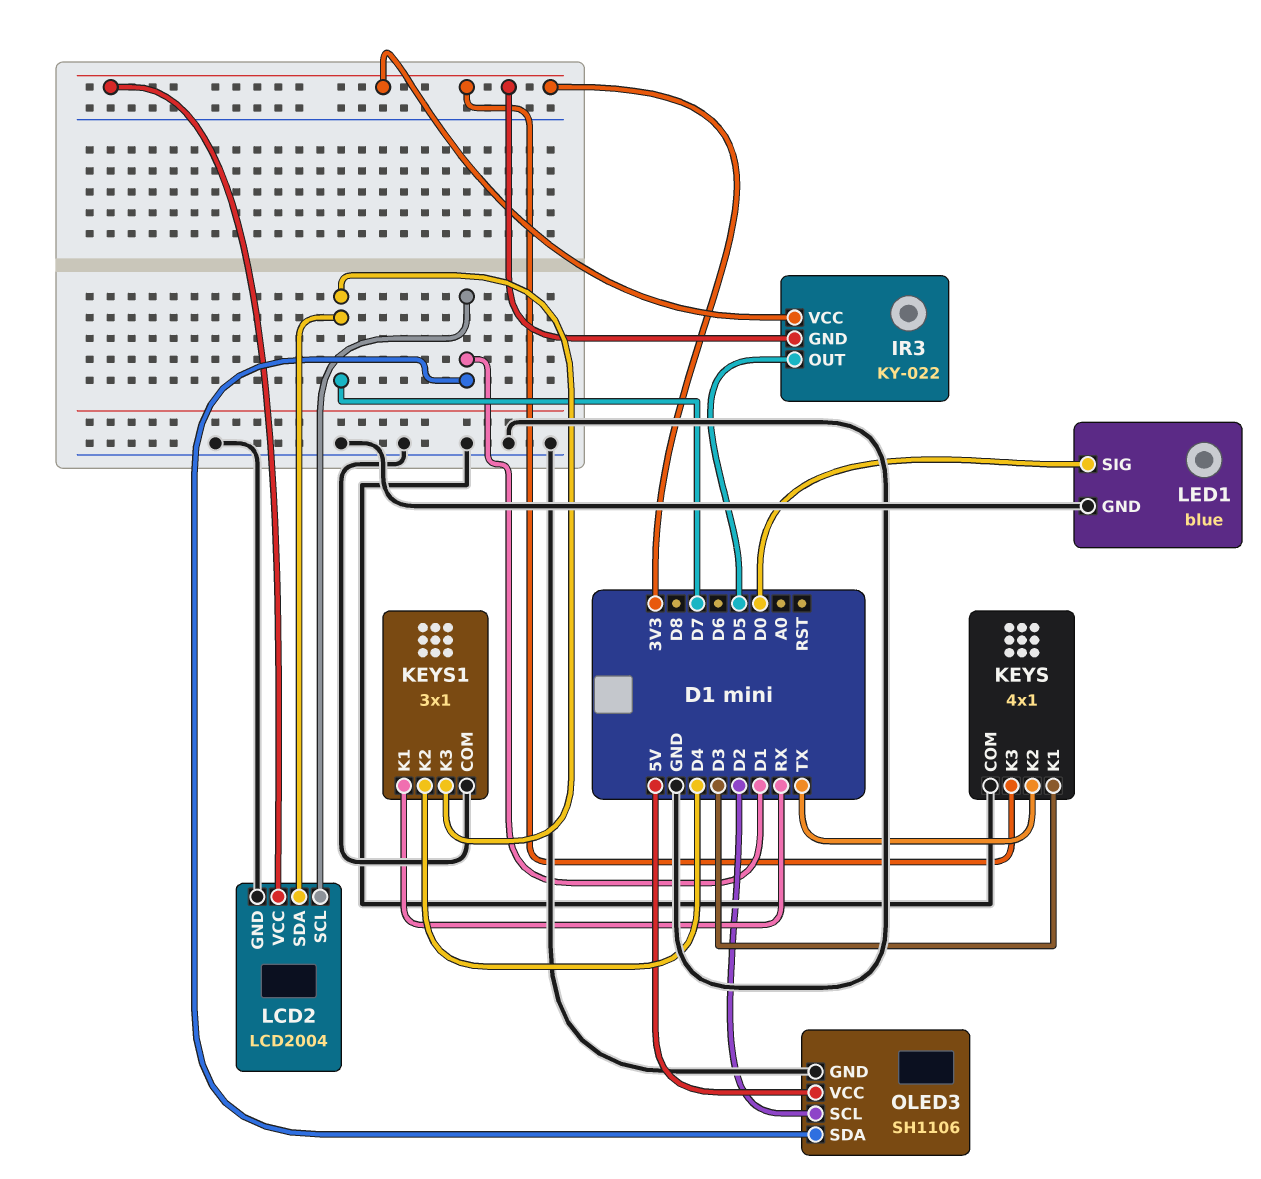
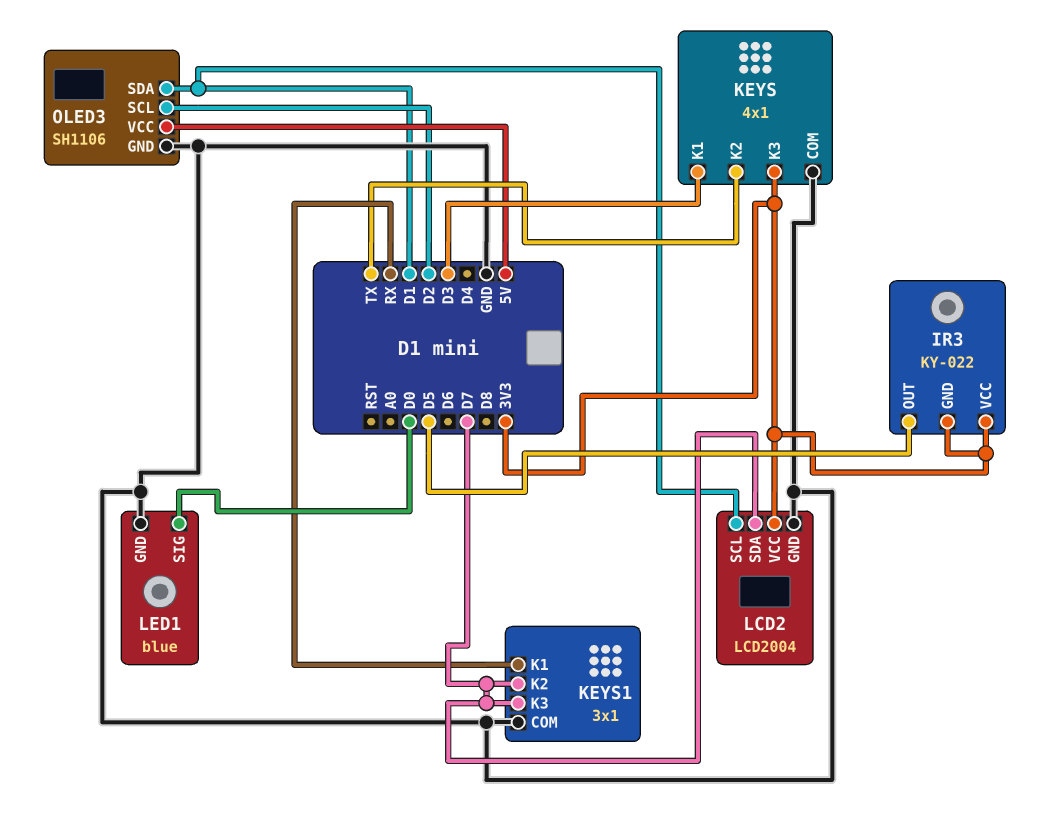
KEYS1 pin K2: D4 -> D7

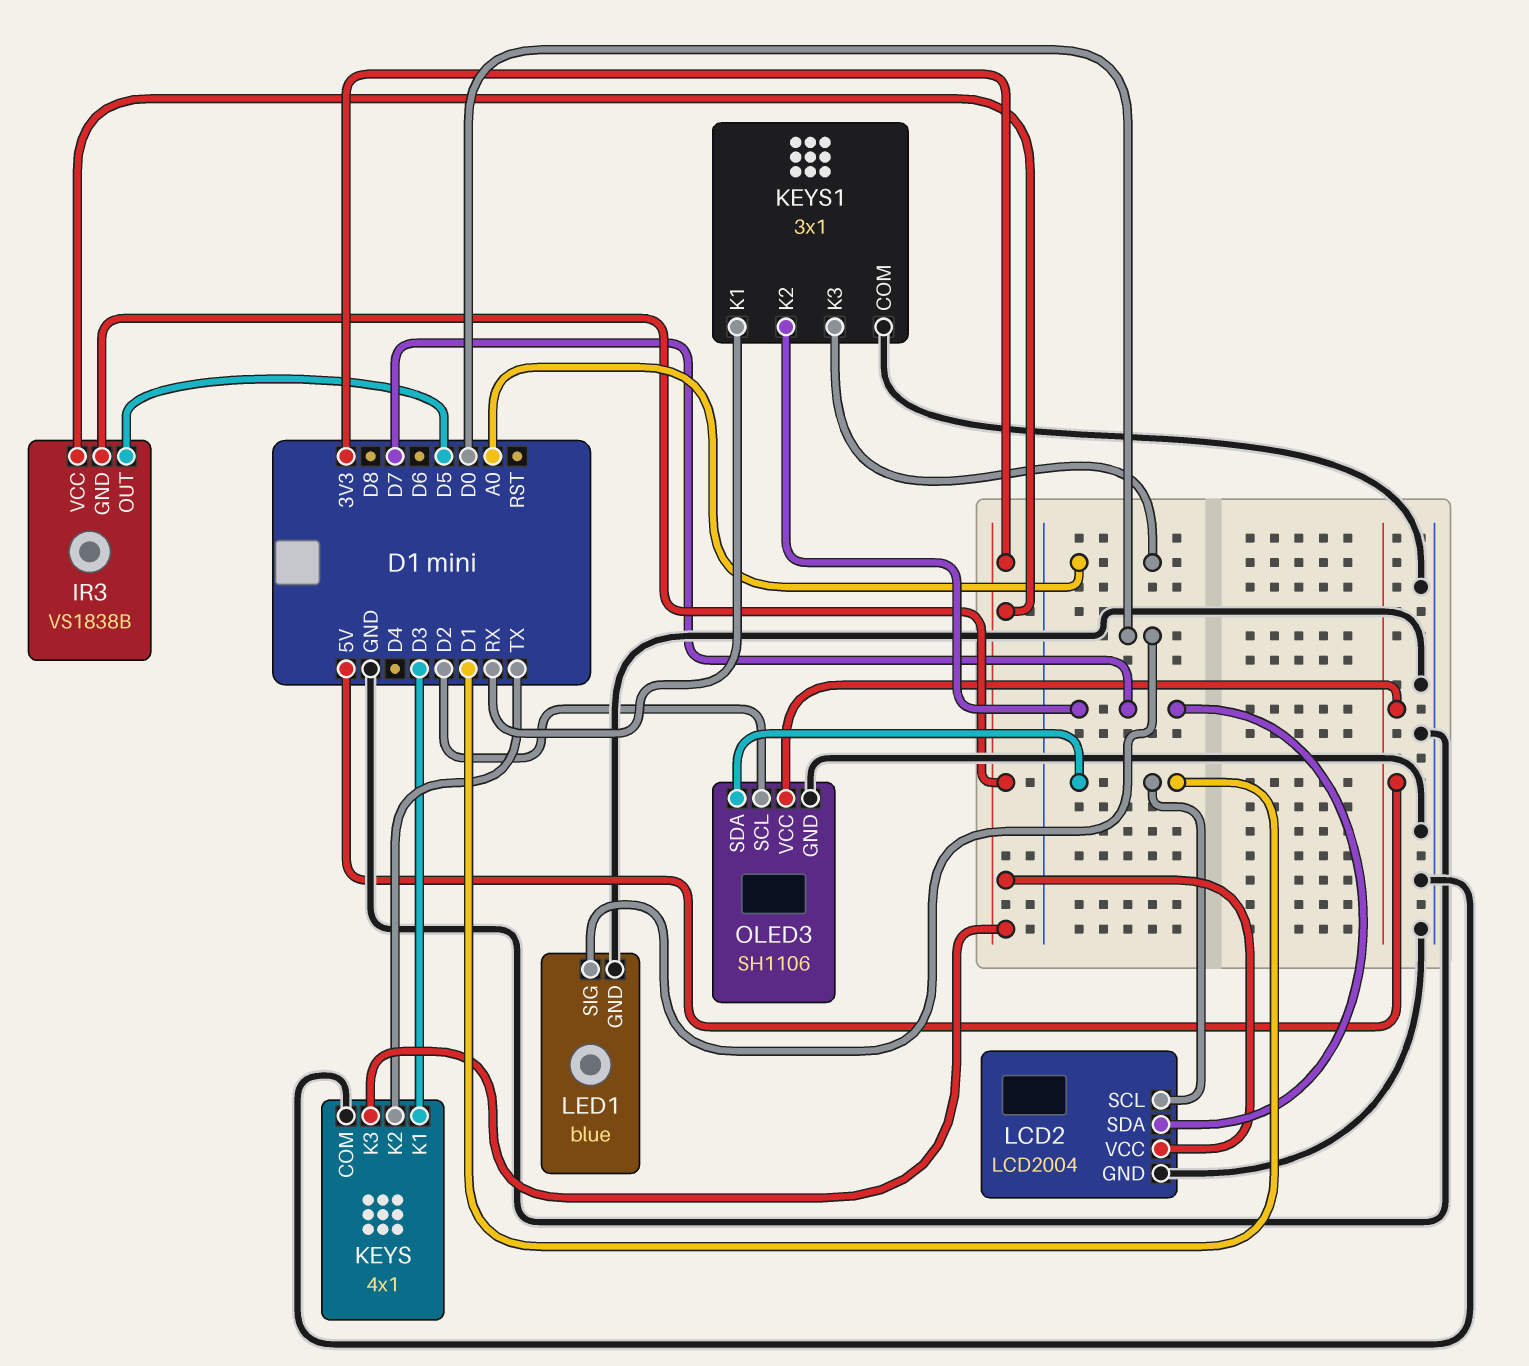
IR3: KY-022 -> VS1838B
KEYS1 pin K3: D7 -> A0

